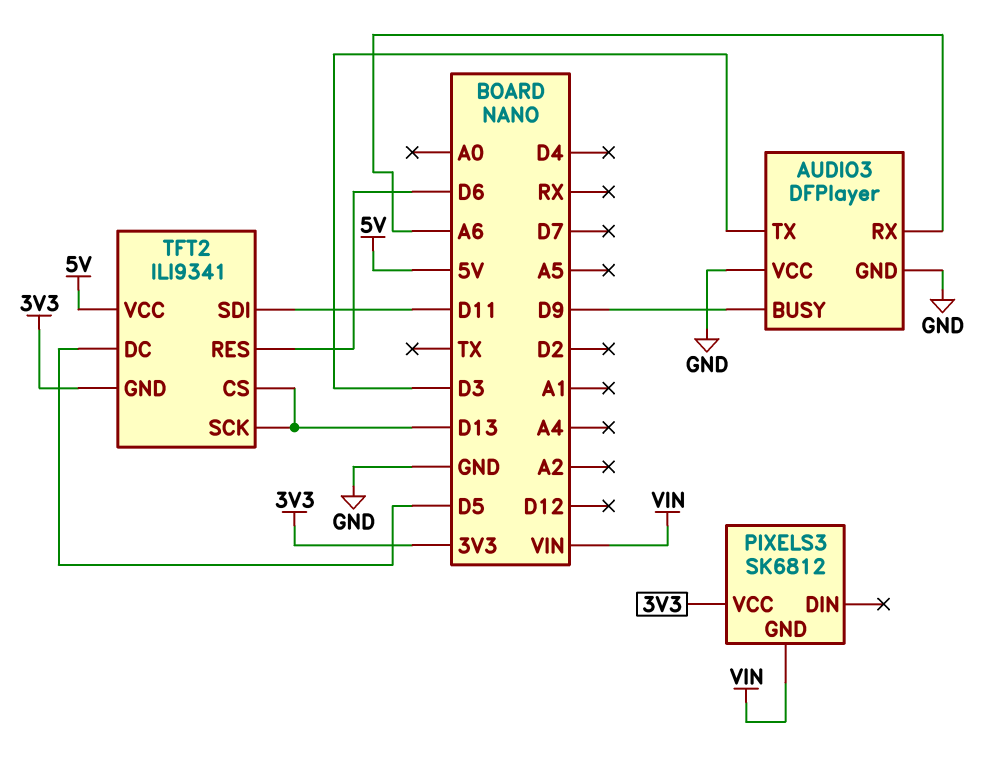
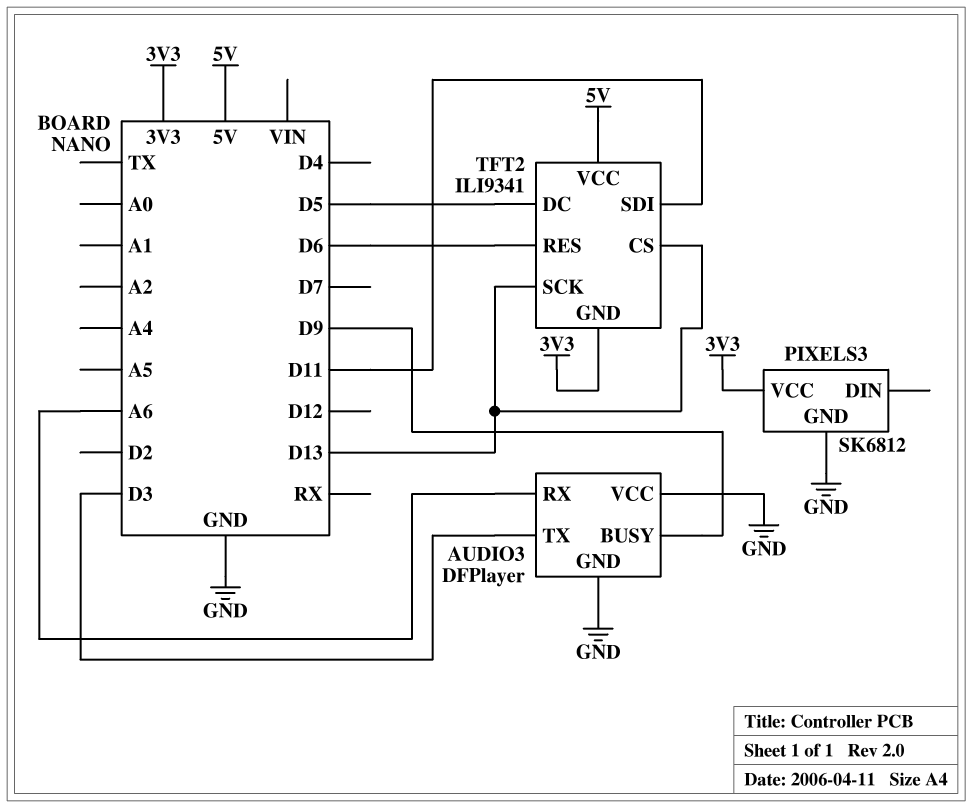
PIXELS3 pin GND: VIN -> GND

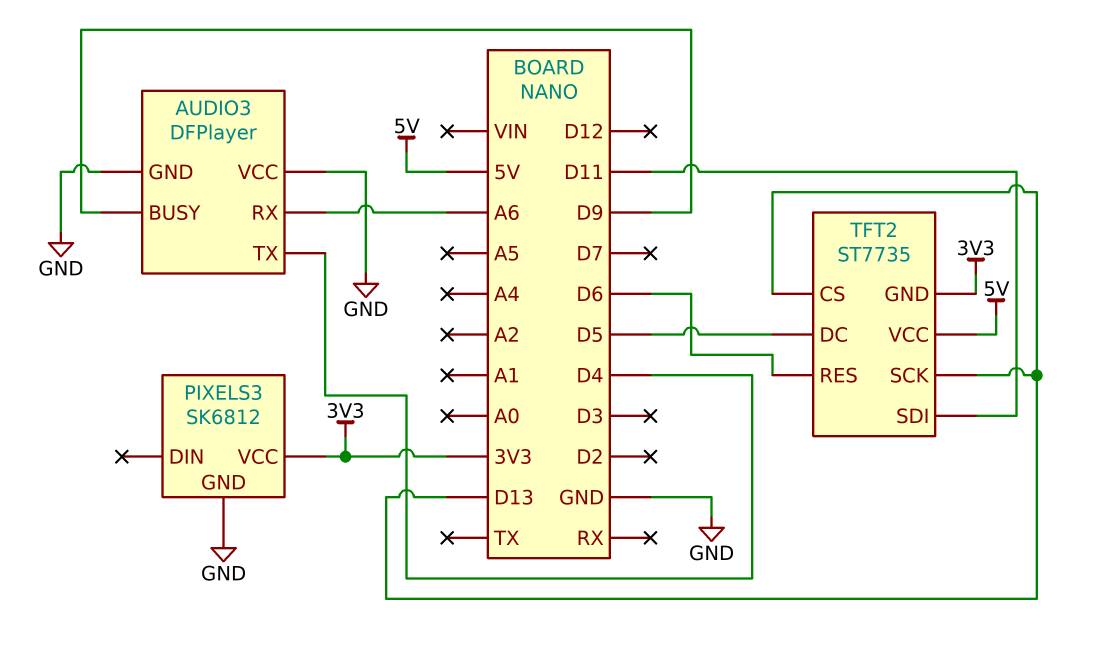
AUDIO3 pin TX: D3 -> D4
TFT2: ILI9341 -> ST7735

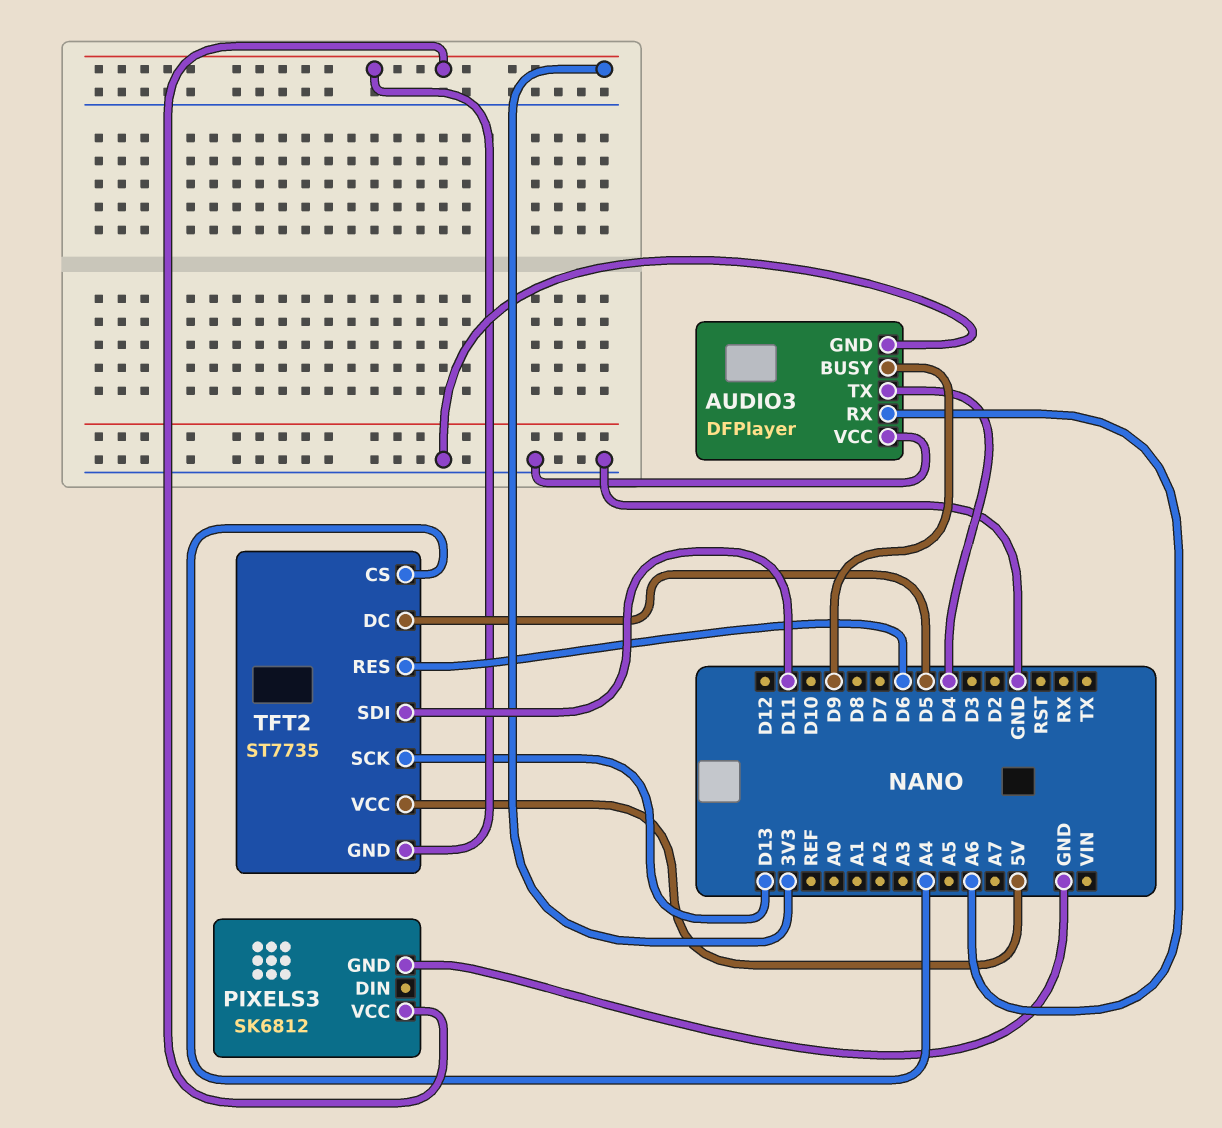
TFT2 pin CS: D13 -> A4

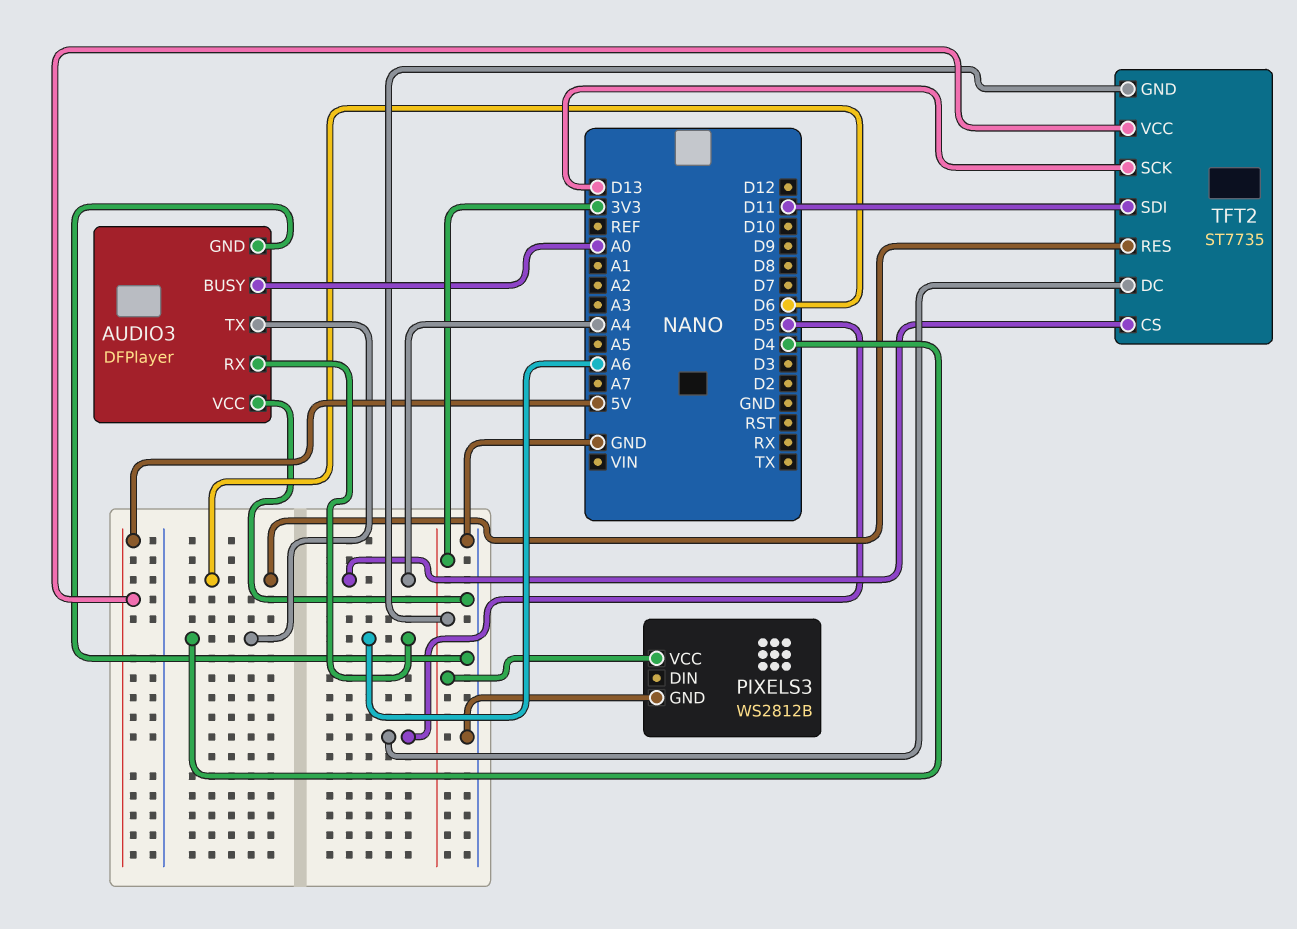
AUDIO3 pin BUSY: D9 -> A0
PIXELS3: SK6812 -> WS2812B

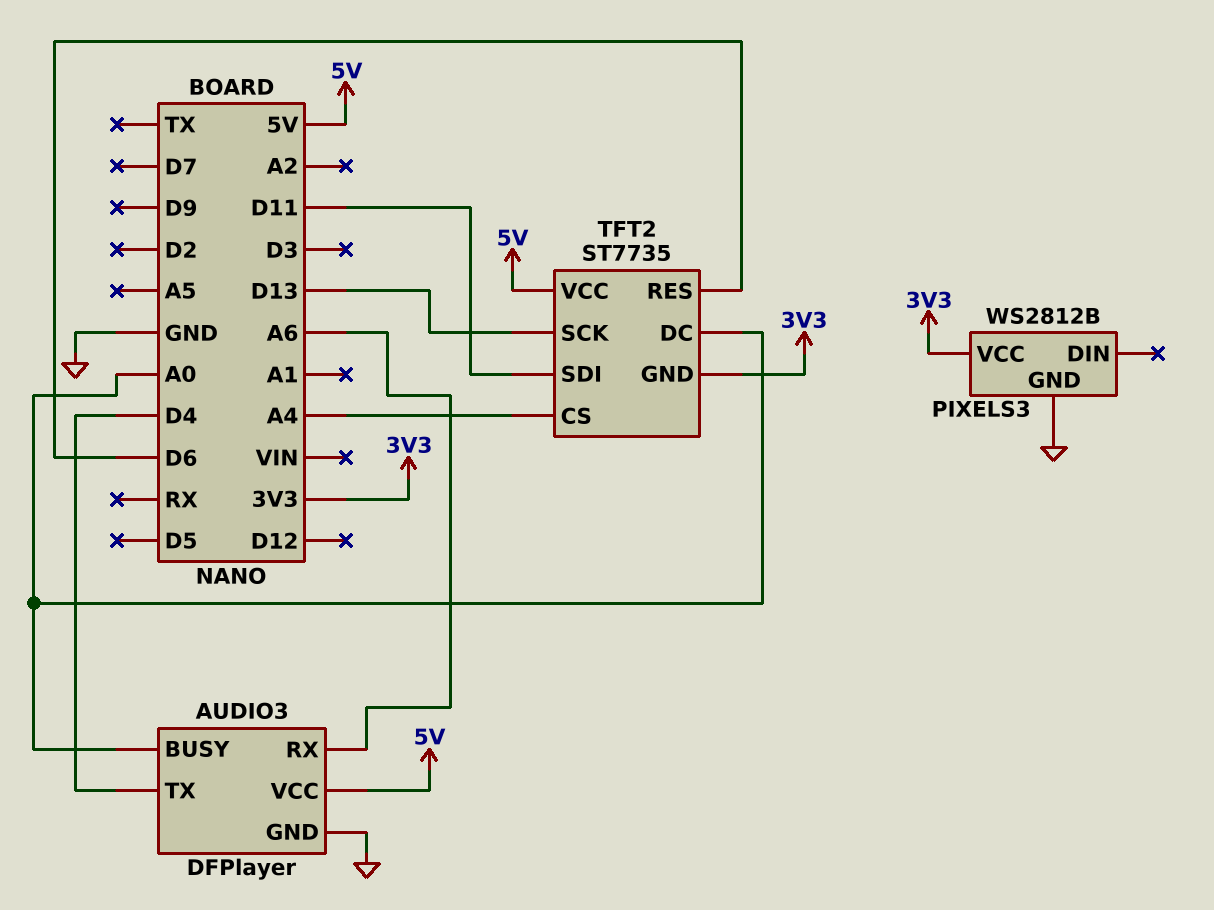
AUDIO3 pin VCC: GND -> 5V
TFT2 pin DC: D5 -> A0

